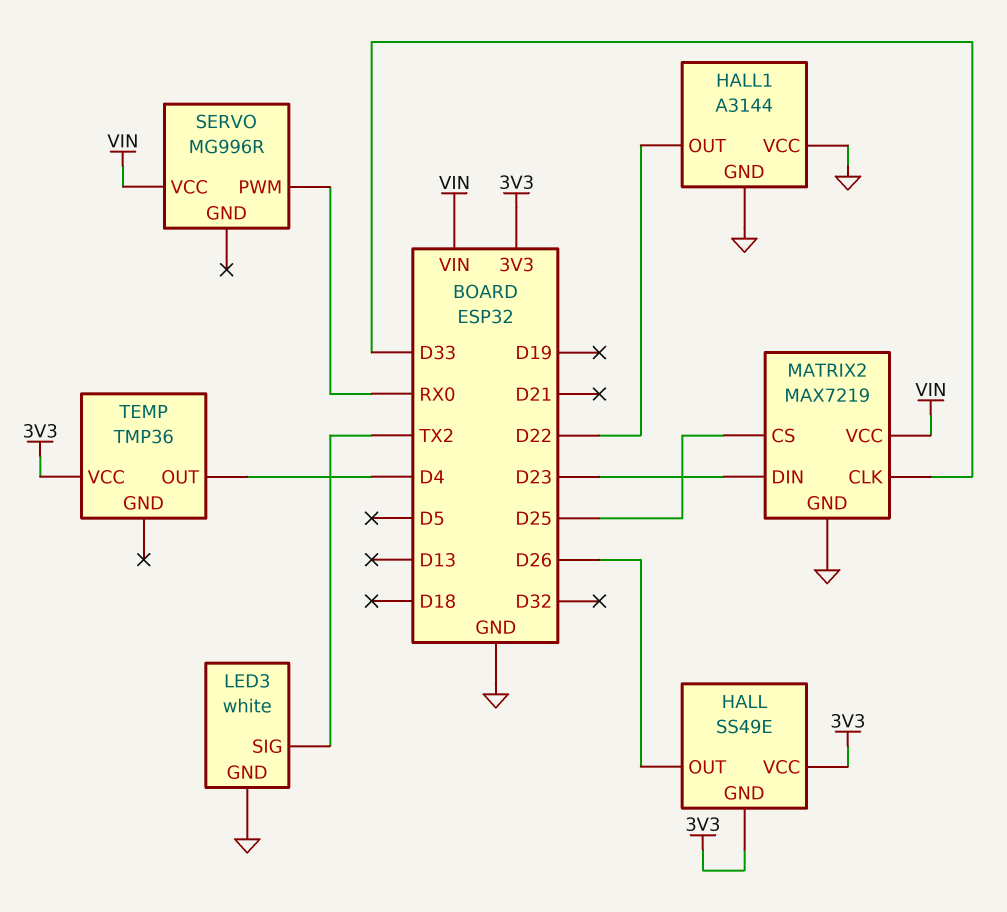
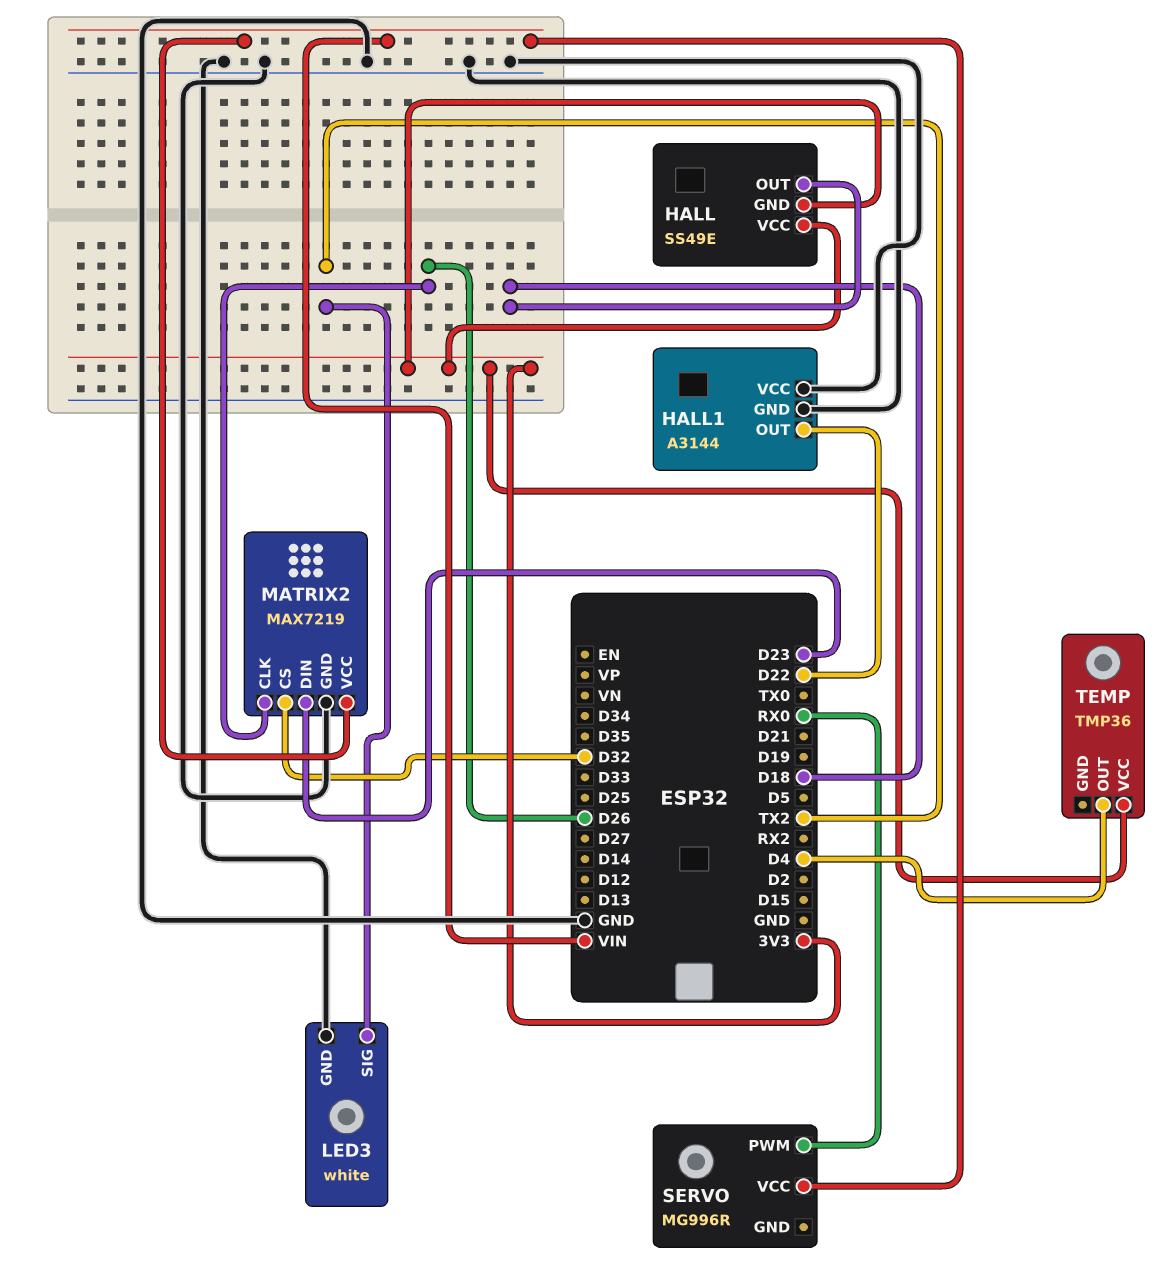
HALL pin OUT: D26 -> D18
MATRIX2 pin CLK: D33 -> D26
MATRIX2 pin CS: D25 -> D32

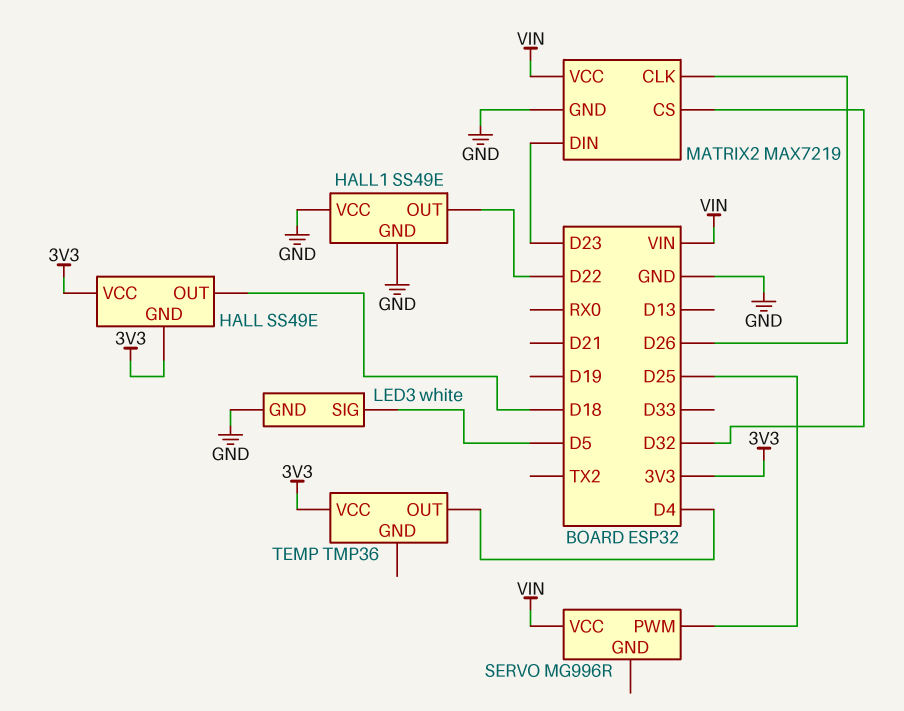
HALL1: A3144 -> SS49E
LED3 pin SIG: TX2 -> D5
SERVO pin PWM: RX0 -> D25

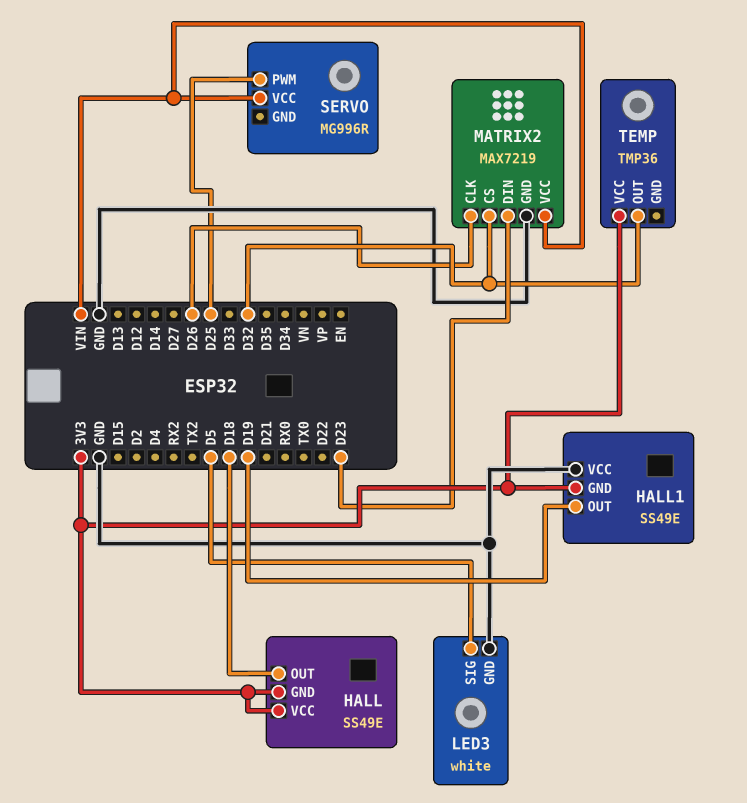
HALL1 pin GND: GND -> 3V3
HALL1 pin OUT: D22 -> D19
TEMP pin OUT: D4 -> D32

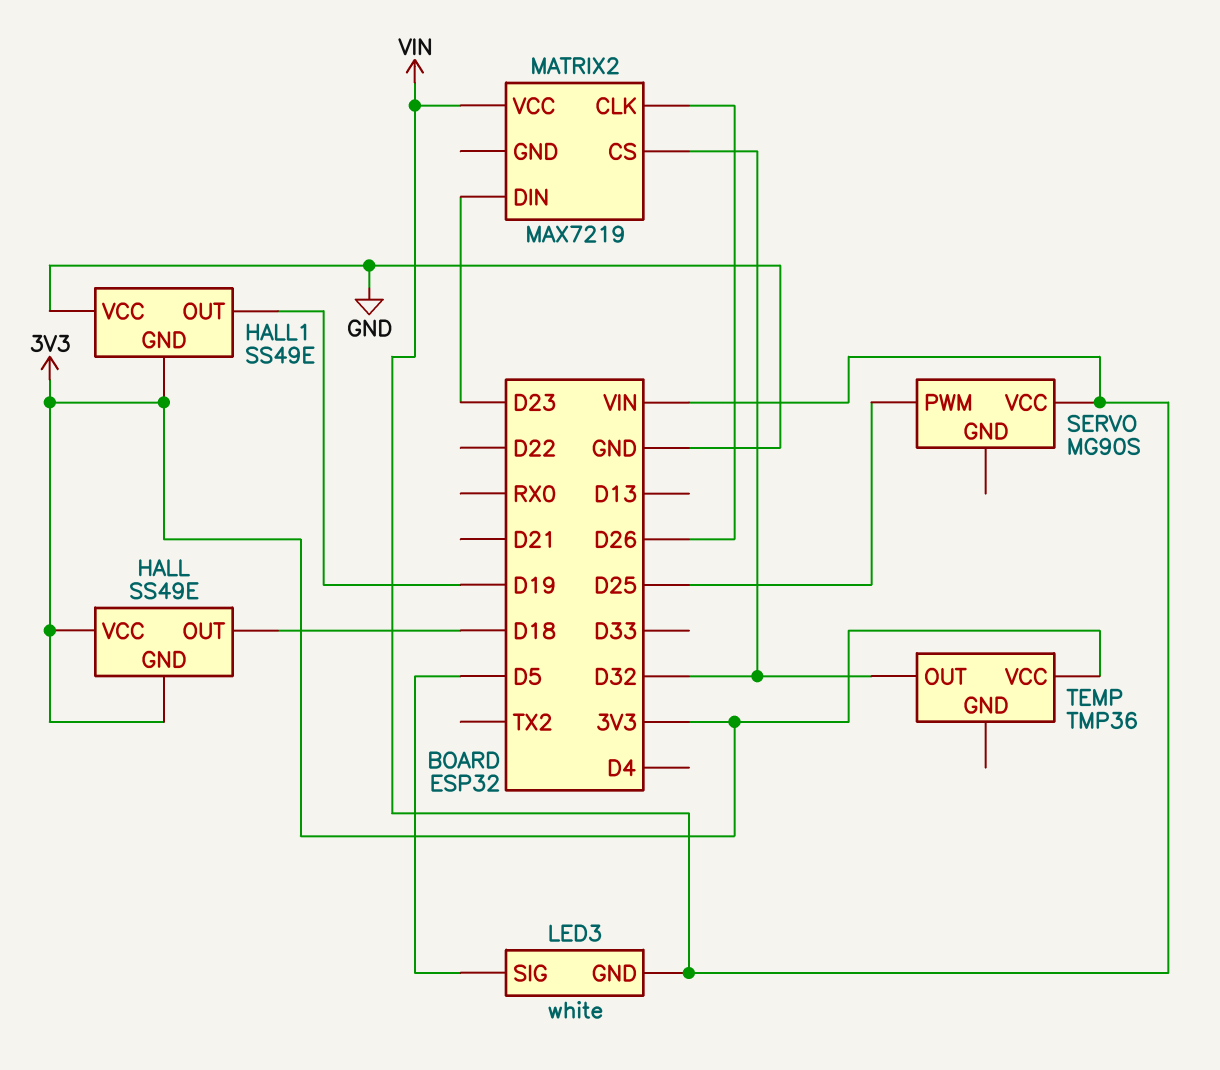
LED3 pin GND: GND -> VIN
MATRIX2 pin GND: GND -> none
SERVO: MG996R -> MG90S

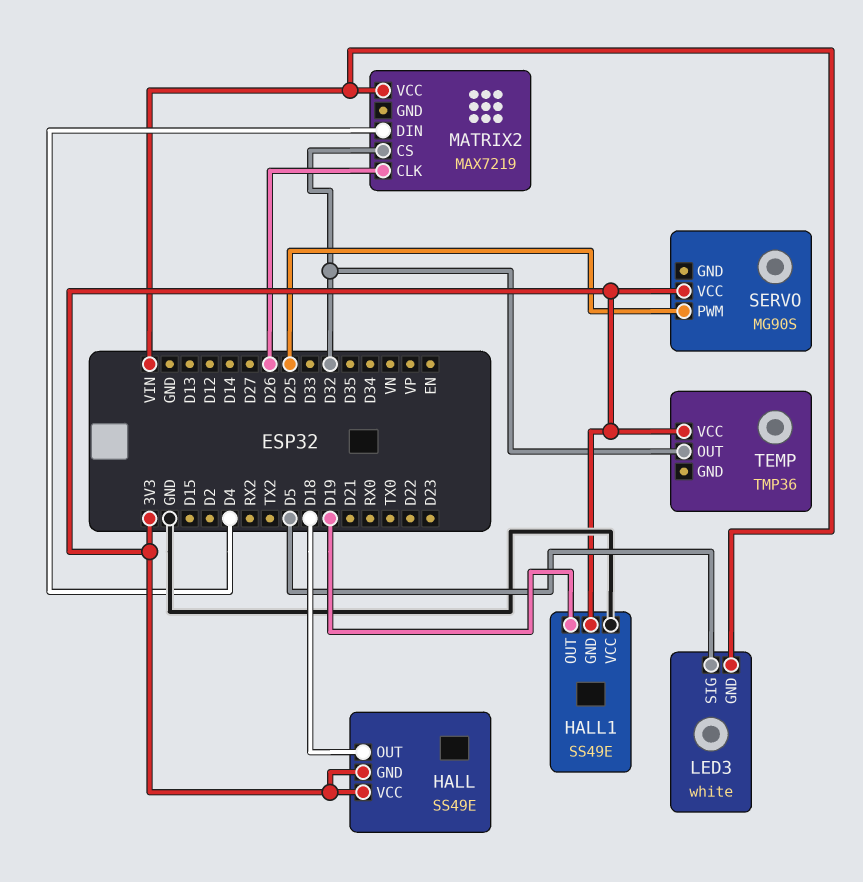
MATRIX2 pin DIN: D23 -> D4
SERVO pin VCC: VIN -> 3V3

